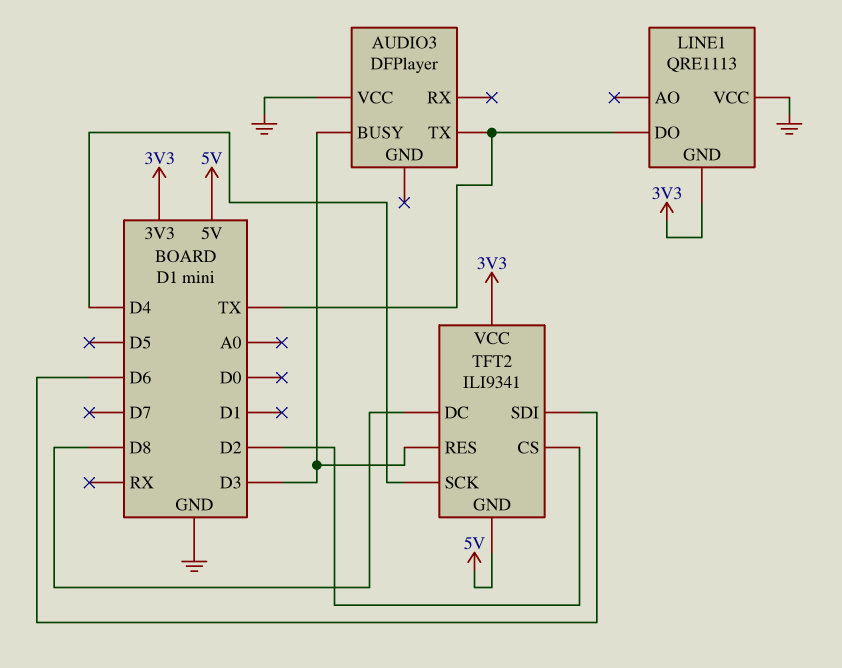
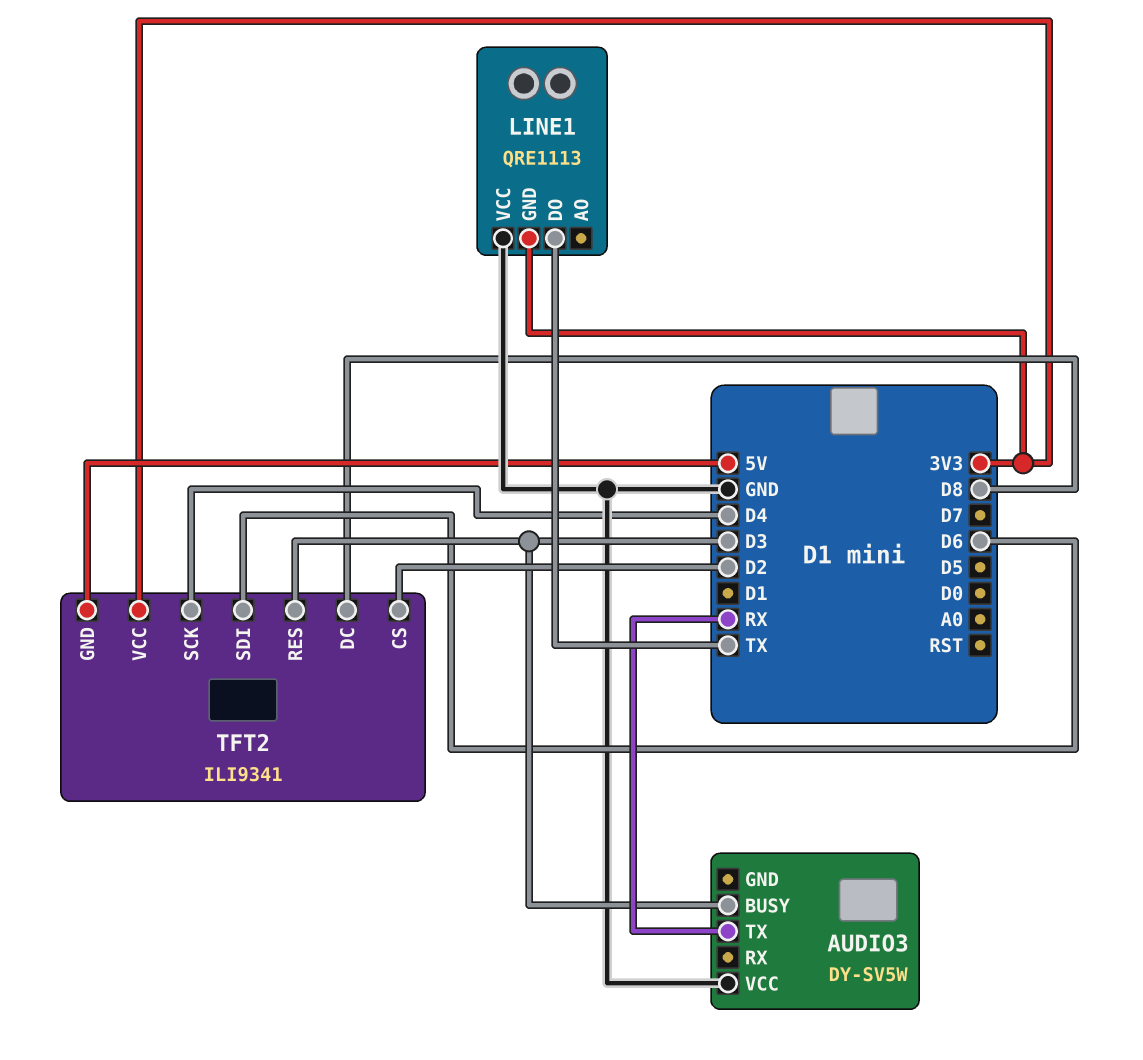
AUDIO3: DFPlayer -> DY-SV5W
AUDIO3 pin TX: TX -> RX

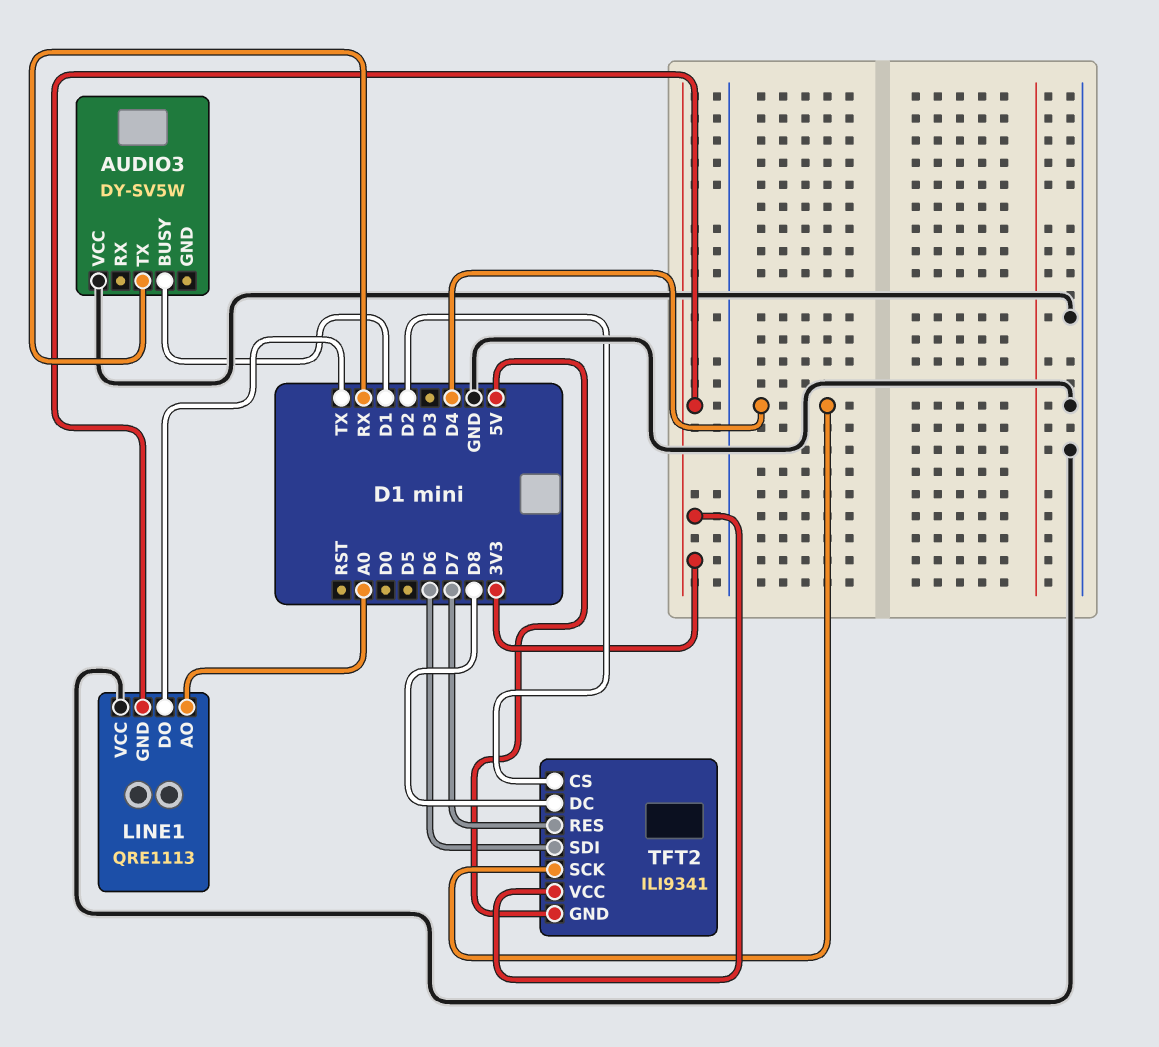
AUDIO3 pin BUSY: D3 -> D1
LINE1 pin AO: none -> A0
TFT2 pin RES: D3 -> D7

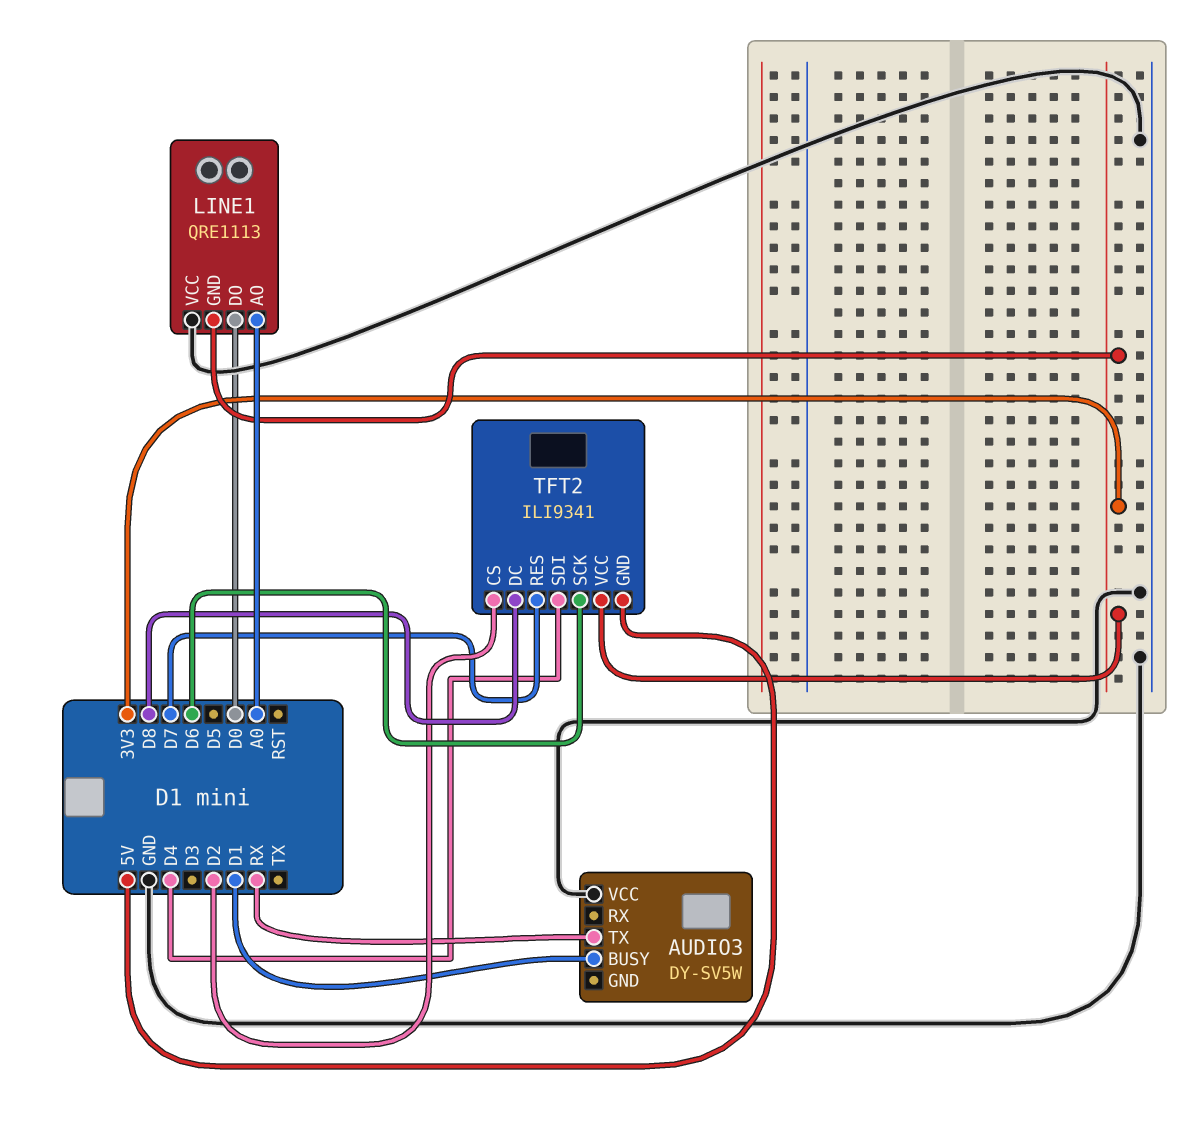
LINE1 pin DO: TX -> D0
TFT2 pin SCK: D4 -> D6
TFT2 pin SDI: D6 -> D4

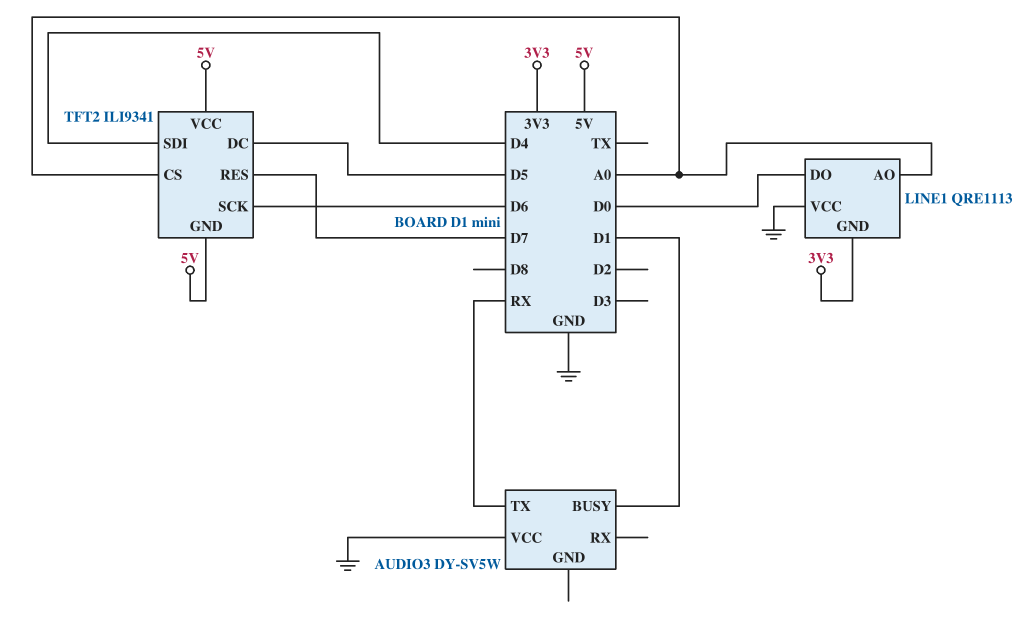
TFT2 pin CS: D2 -> A0
TFT2 pin DC: D8 -> D5
TFT2 pin VCC: 3V3 -> 5V

